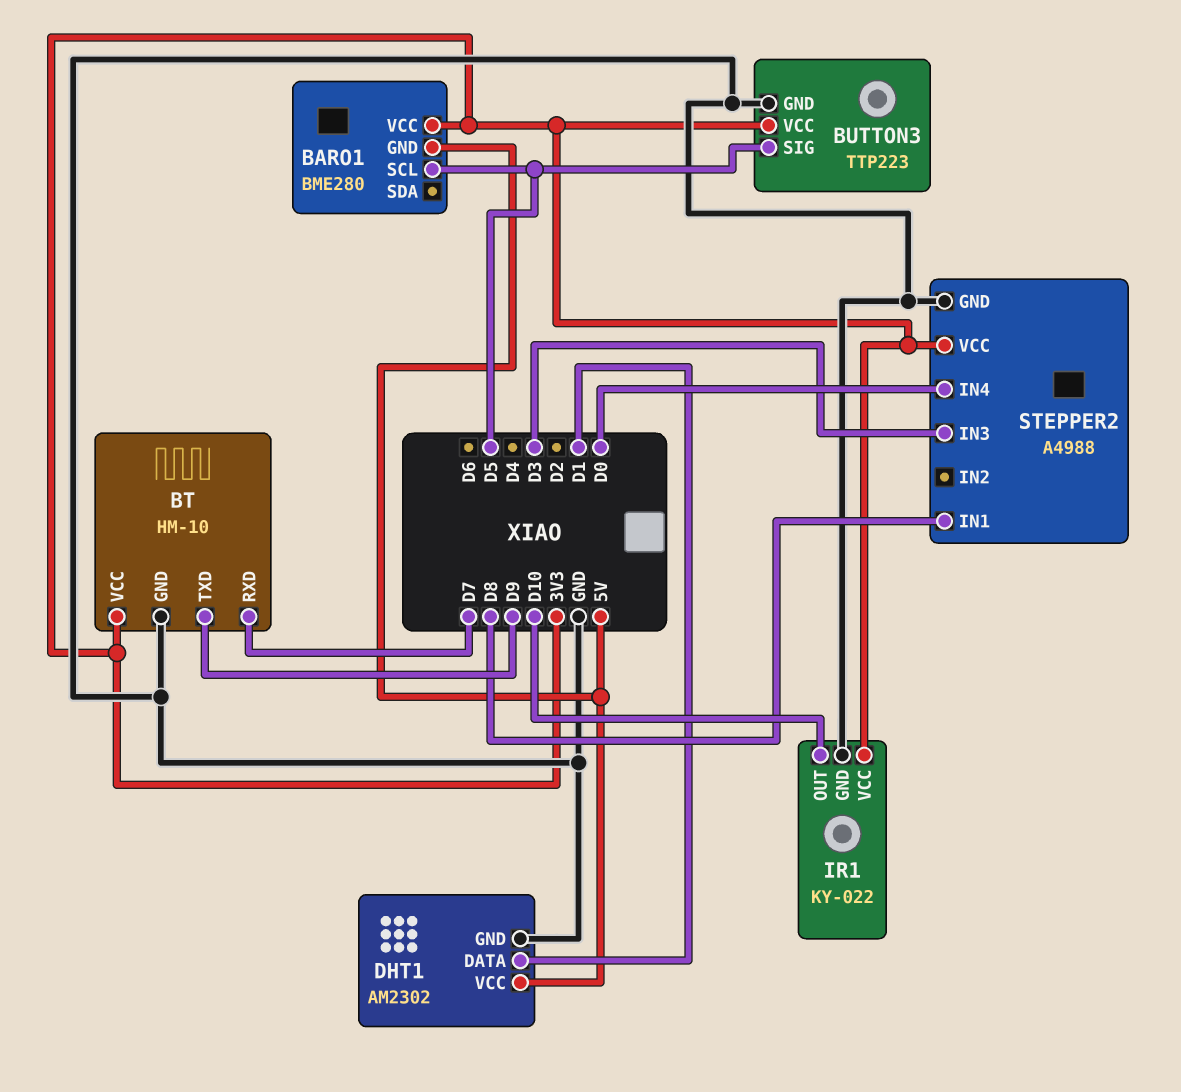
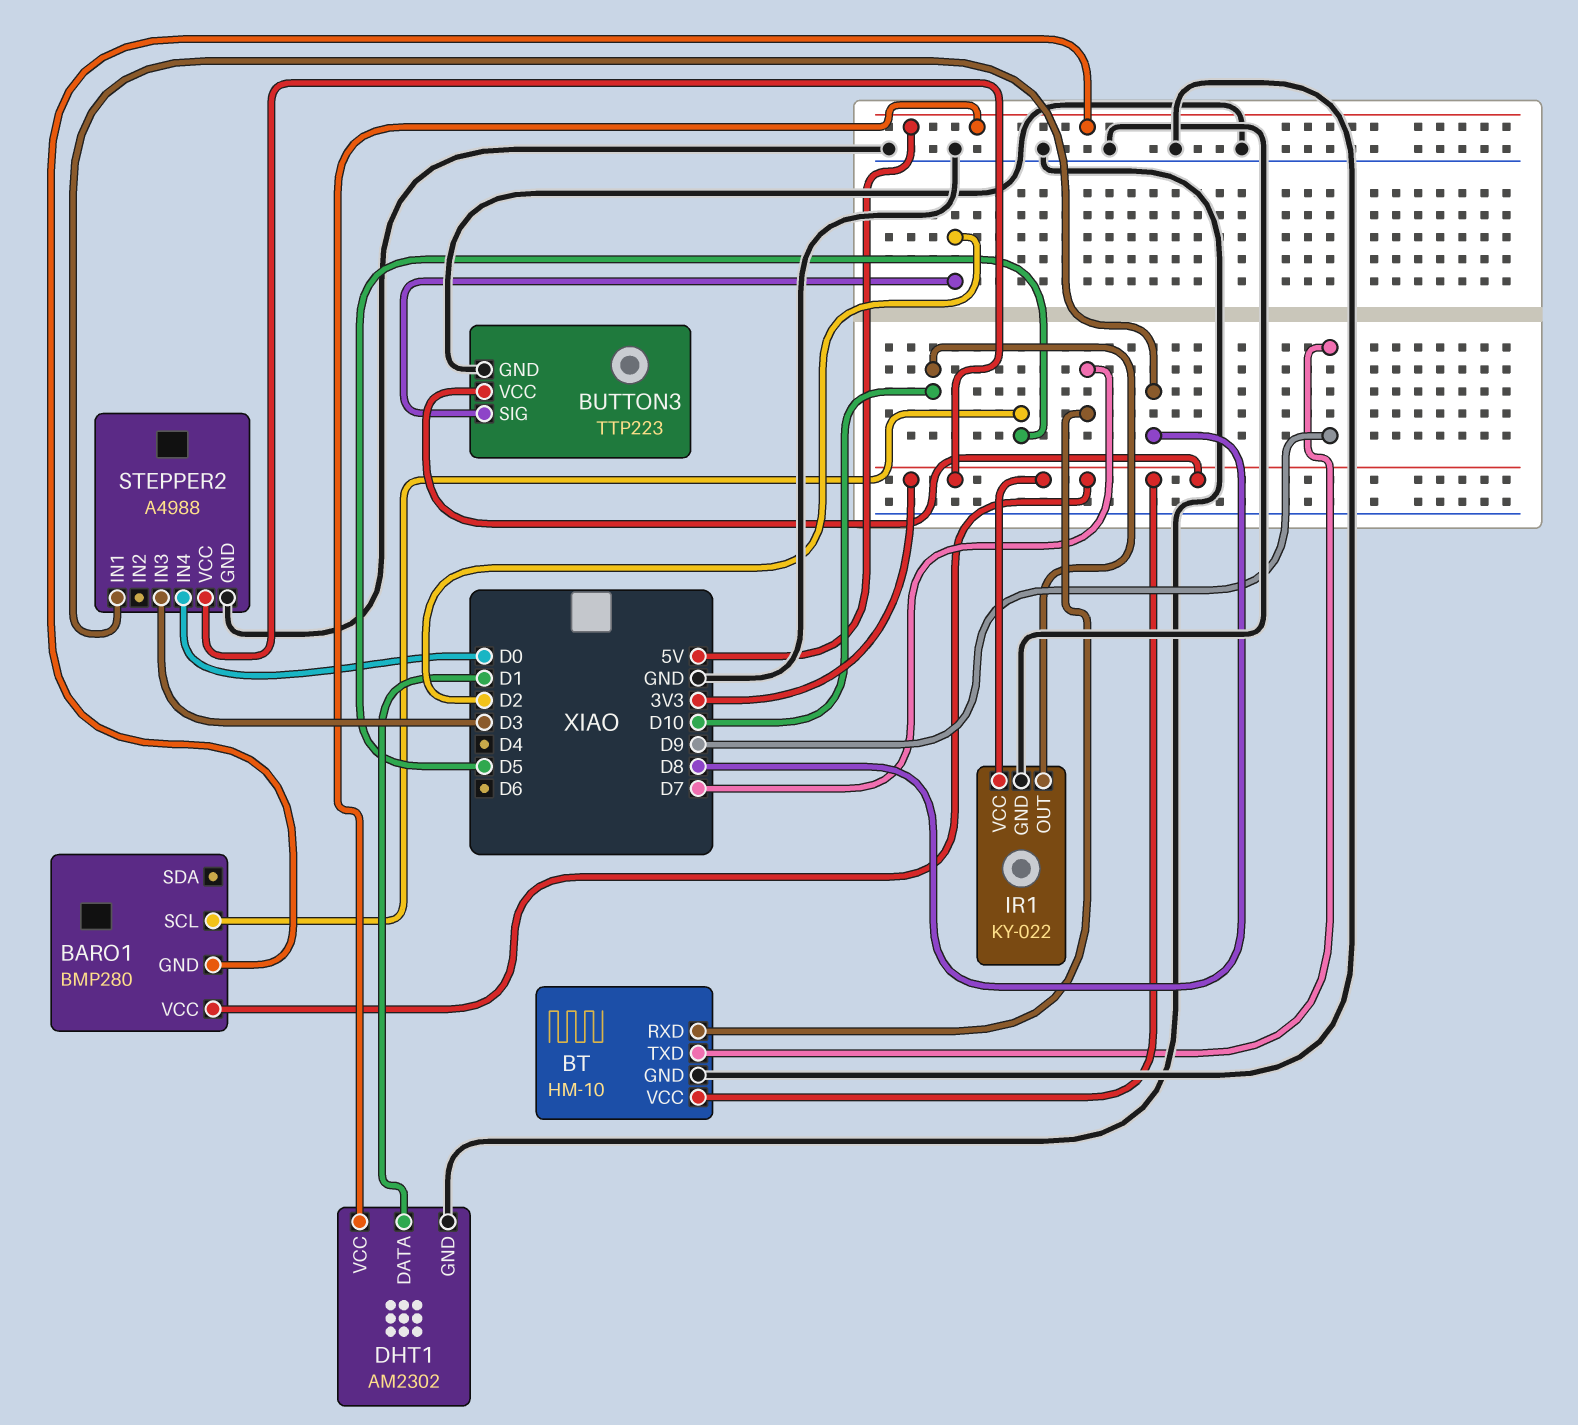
BARO1: BME280 -> BMP280
BUTTON3 pin SIG: D5 -> D2

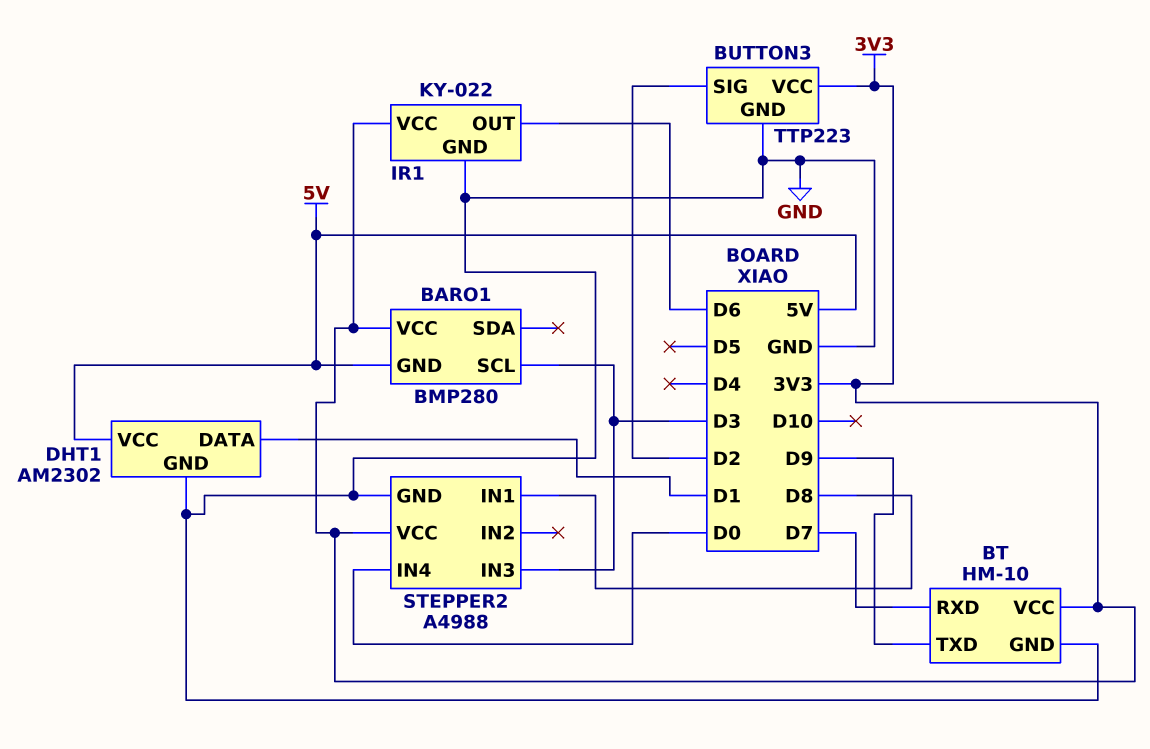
BARO1 pin SCL: D5 -> D3
IR1 pin OUT: D10 -> D6

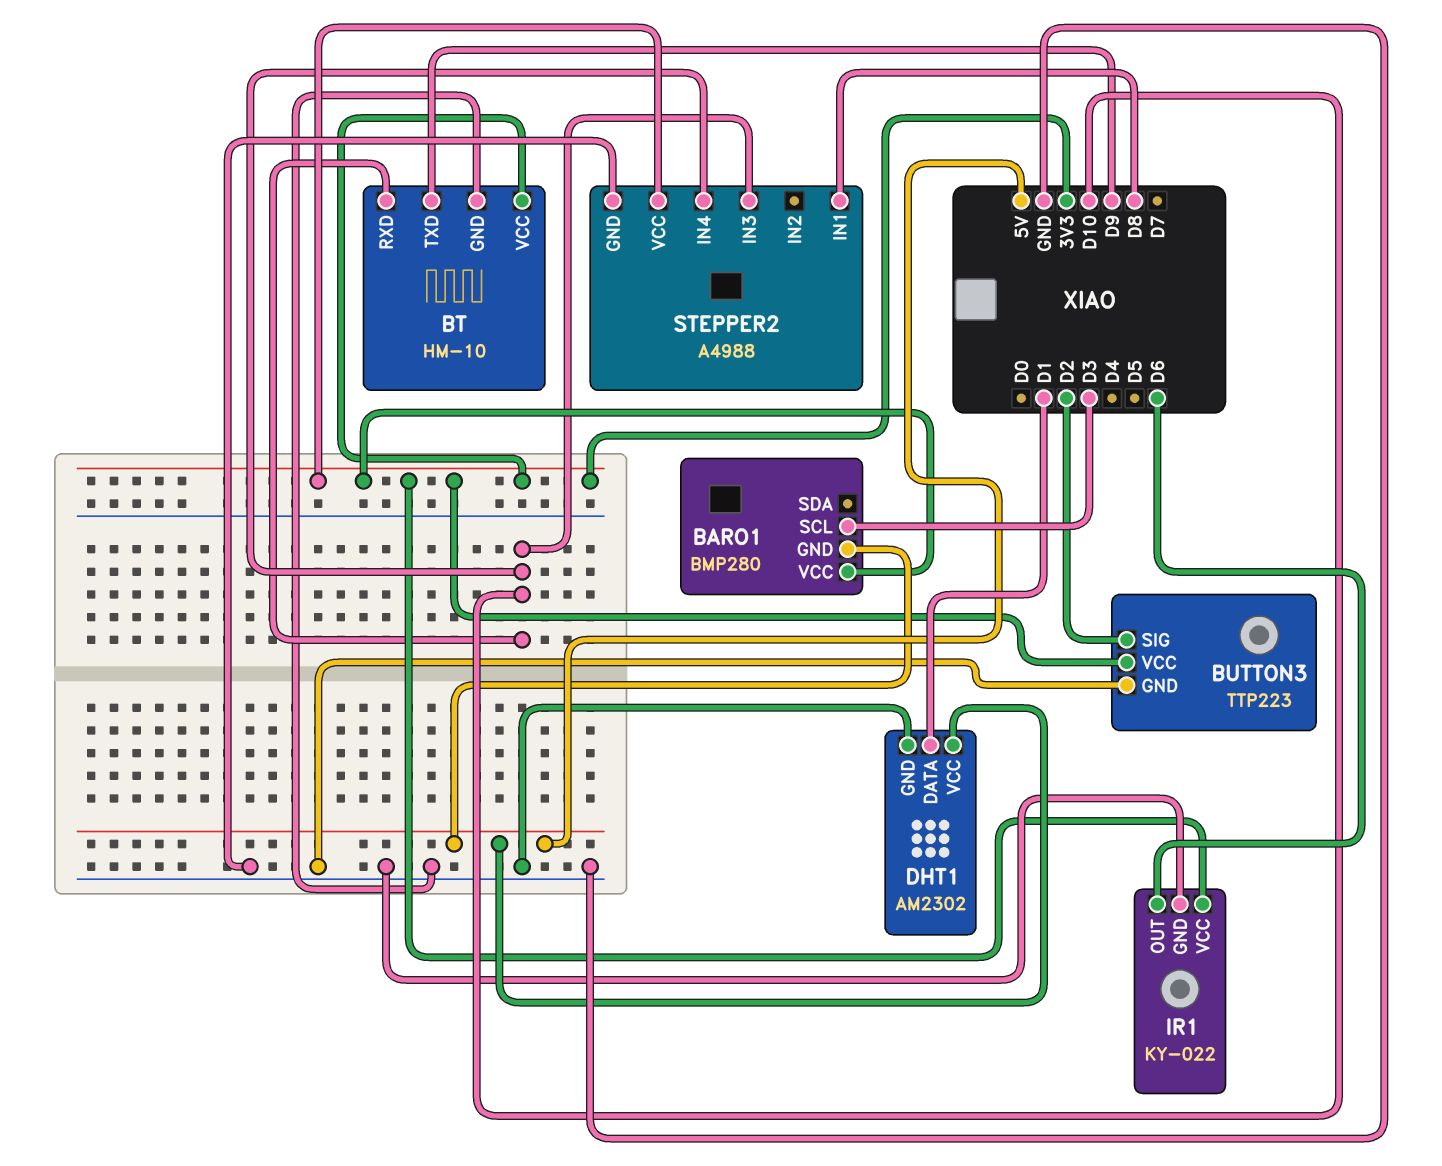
BT pin RXD: D7 -> D10
STEPPER2 pin IN3: D3 -> D10
STEPPER2 pin IN4: D0 -> D10

